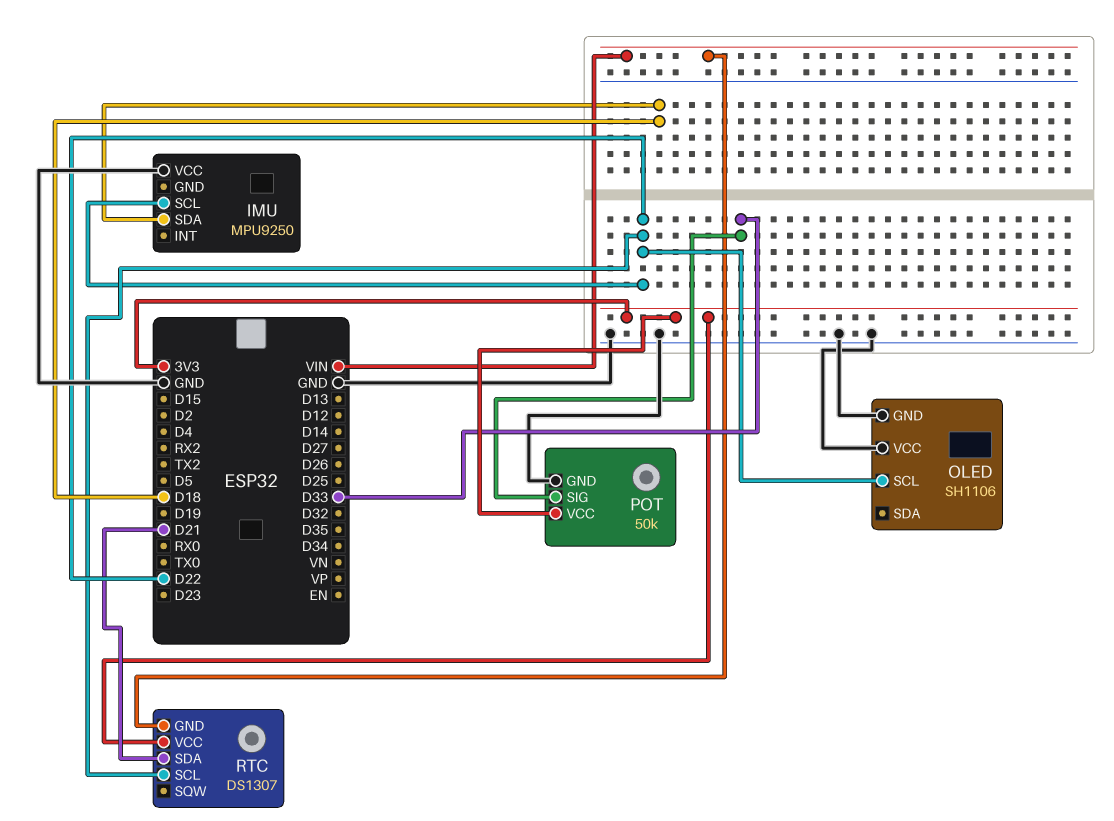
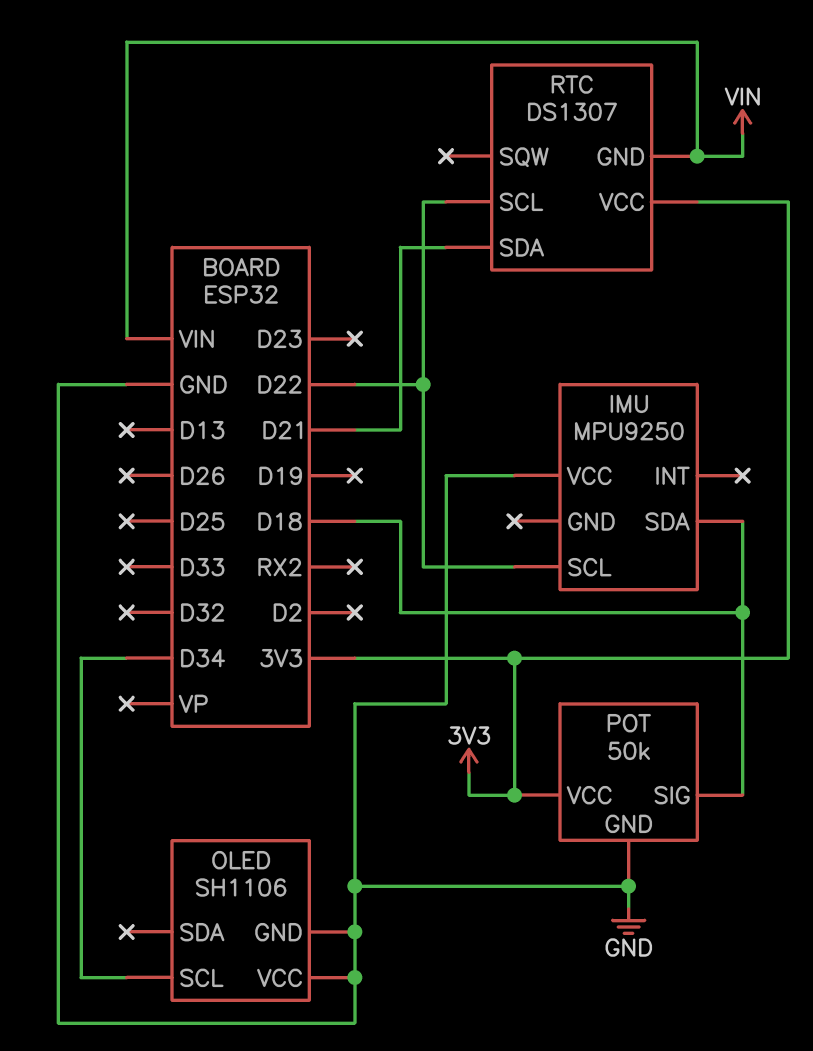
OLED pin SCL: D22 -> D34
POT pin SIG: D33 -> D18

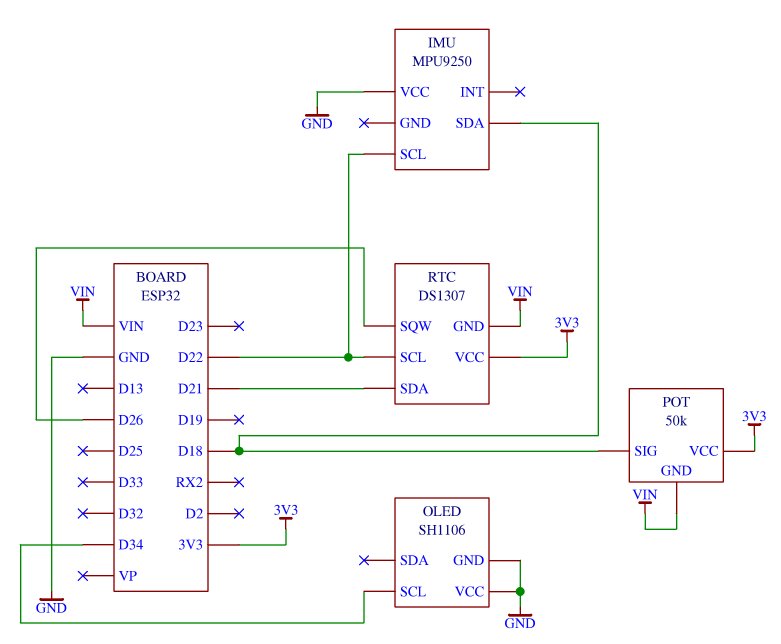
POT pin GND: GND -> VIN
RTC pin SQW: none -> D26

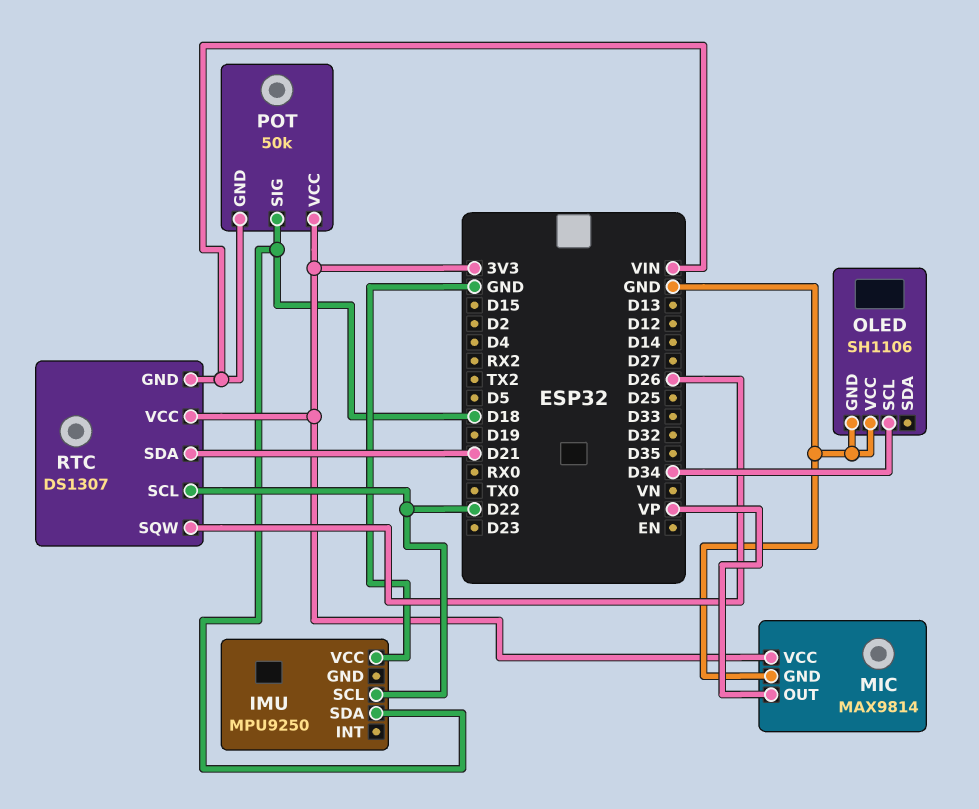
MIC: none -> MAX9814
MIC pin GND: none -> GND
MIC pin OUT: none -> VP
MIC pin VCC: none -> 3V3

